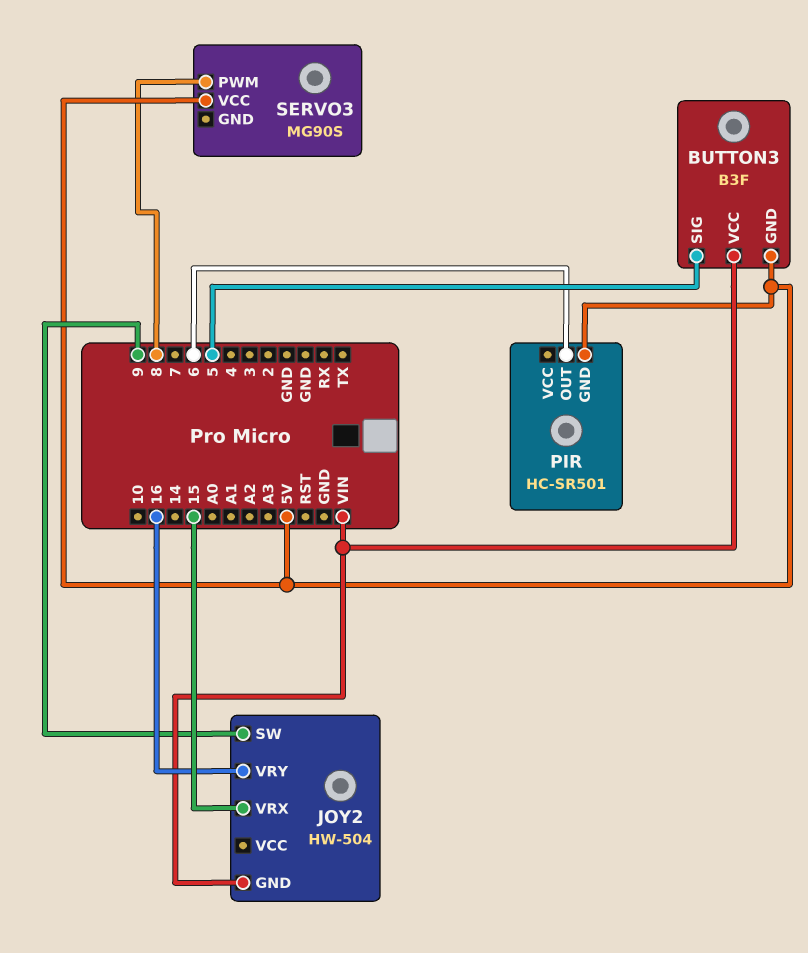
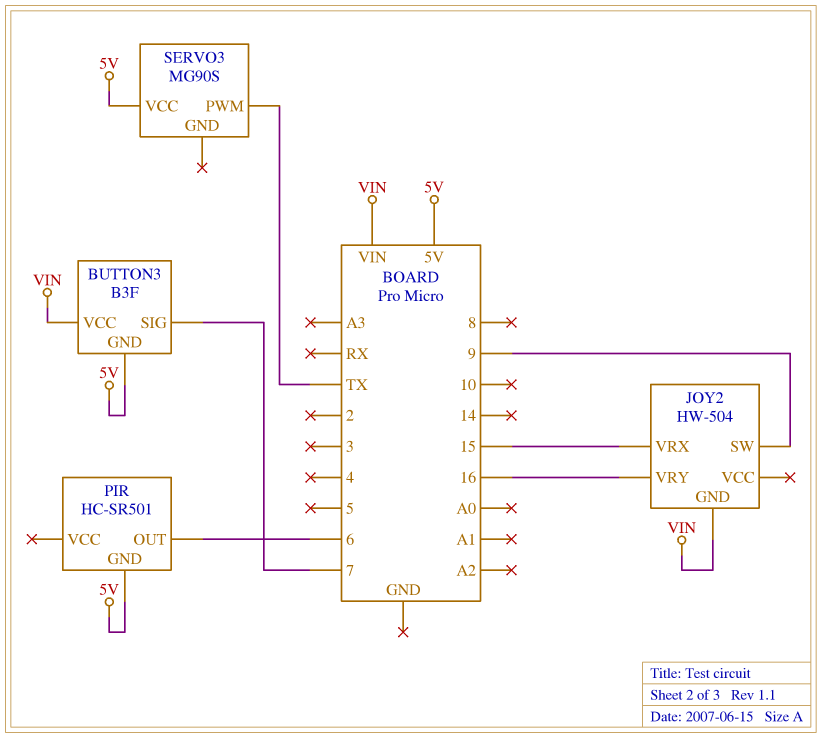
BUTTON3 pin SIG: 5 -> 7
SERVO3 pin PWM: 8 -> TX

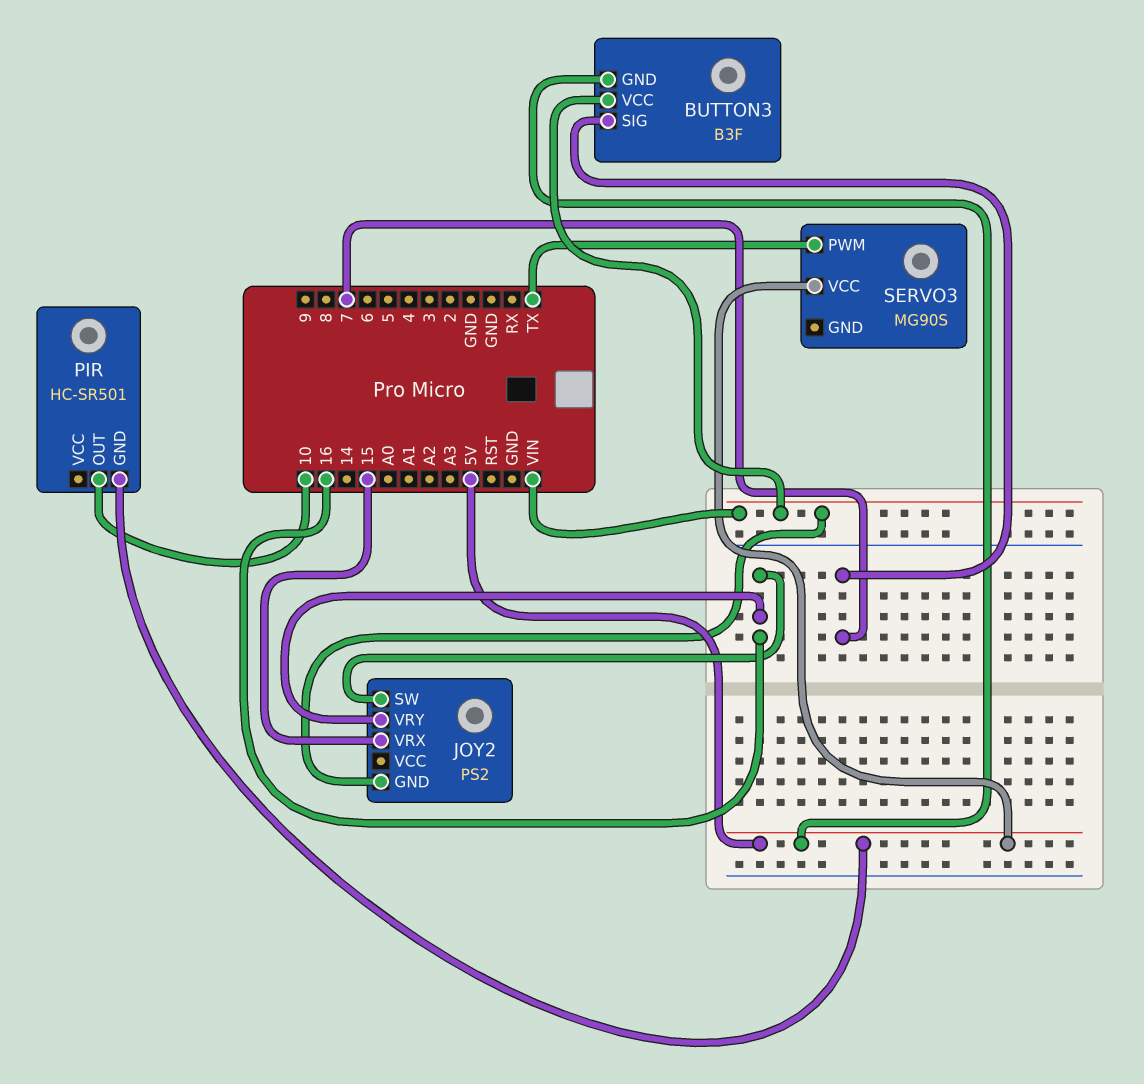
JOY2: HW-504 -> PS2
JOY2 pin SW: 9 -> 16
PIR pin OUT: 6 -> 10

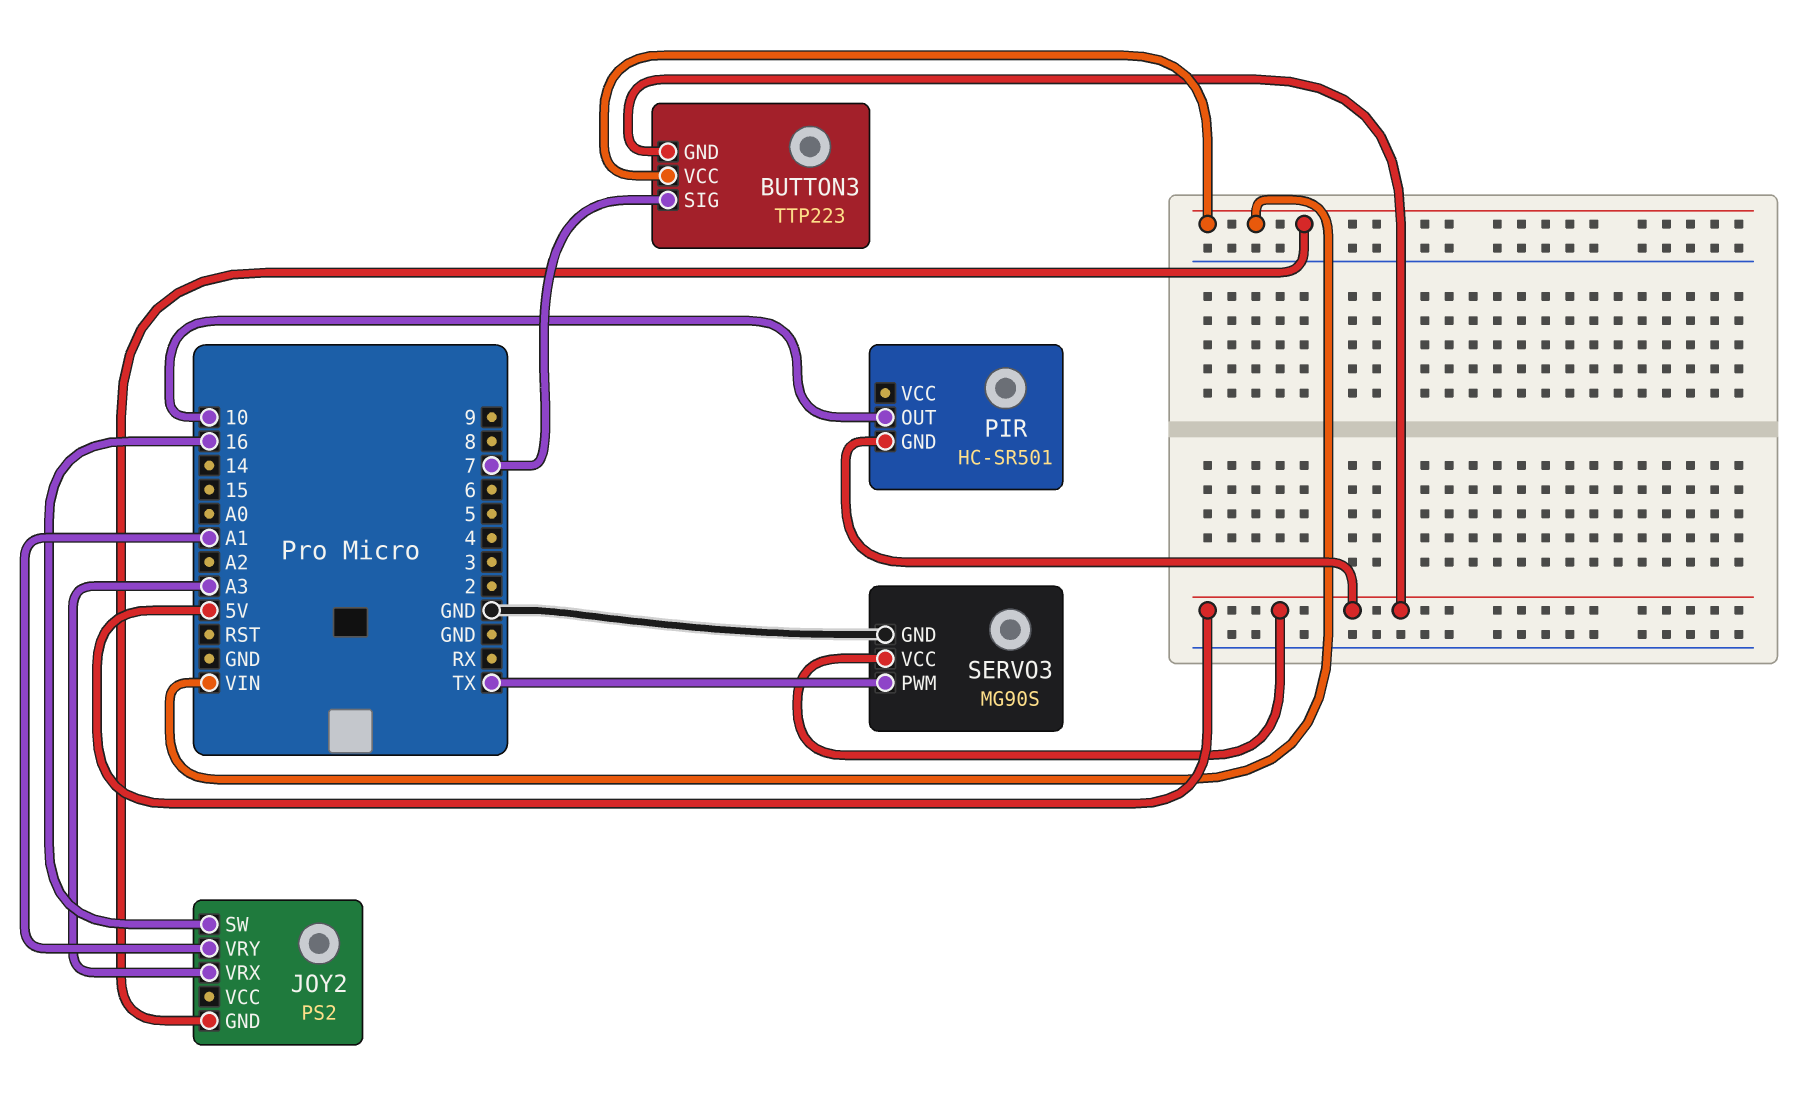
BUTTON3: B3F -> TTP223
JOY2 pin VRX: 15 -> A3
JOY2 pin VRY: 16 -> A1
SERVO3 pin GND: none -> GND

